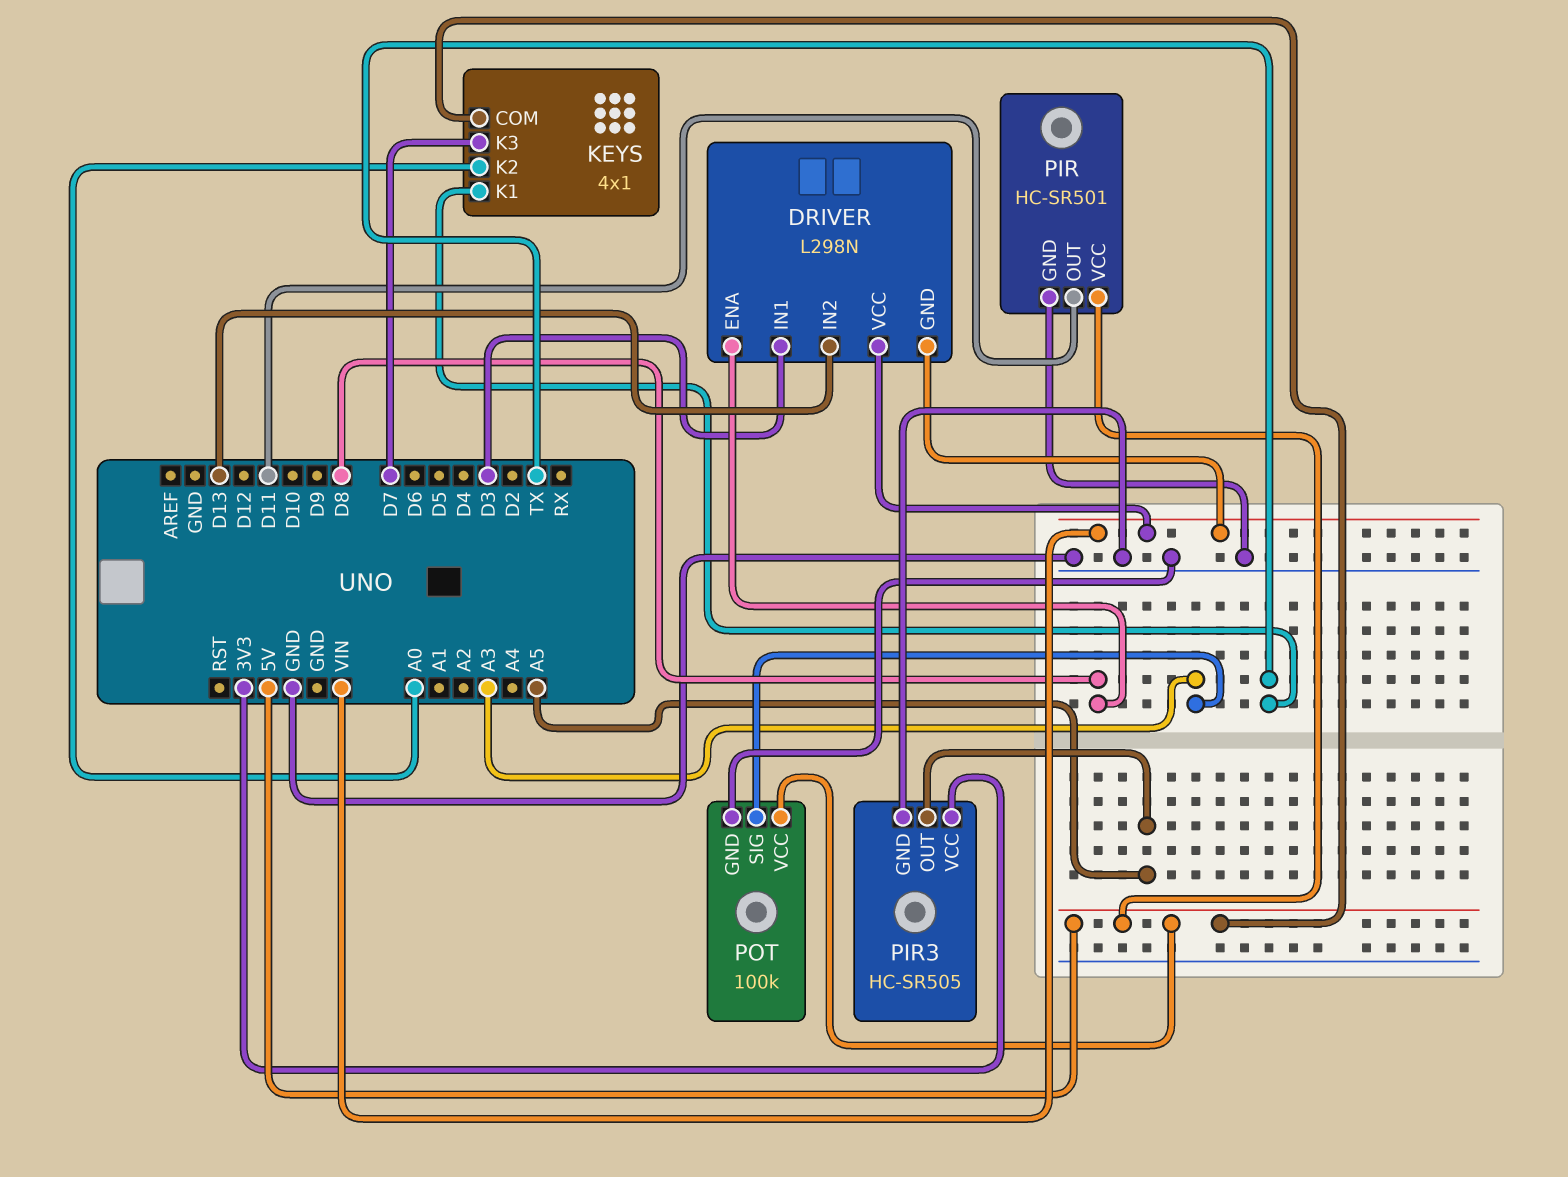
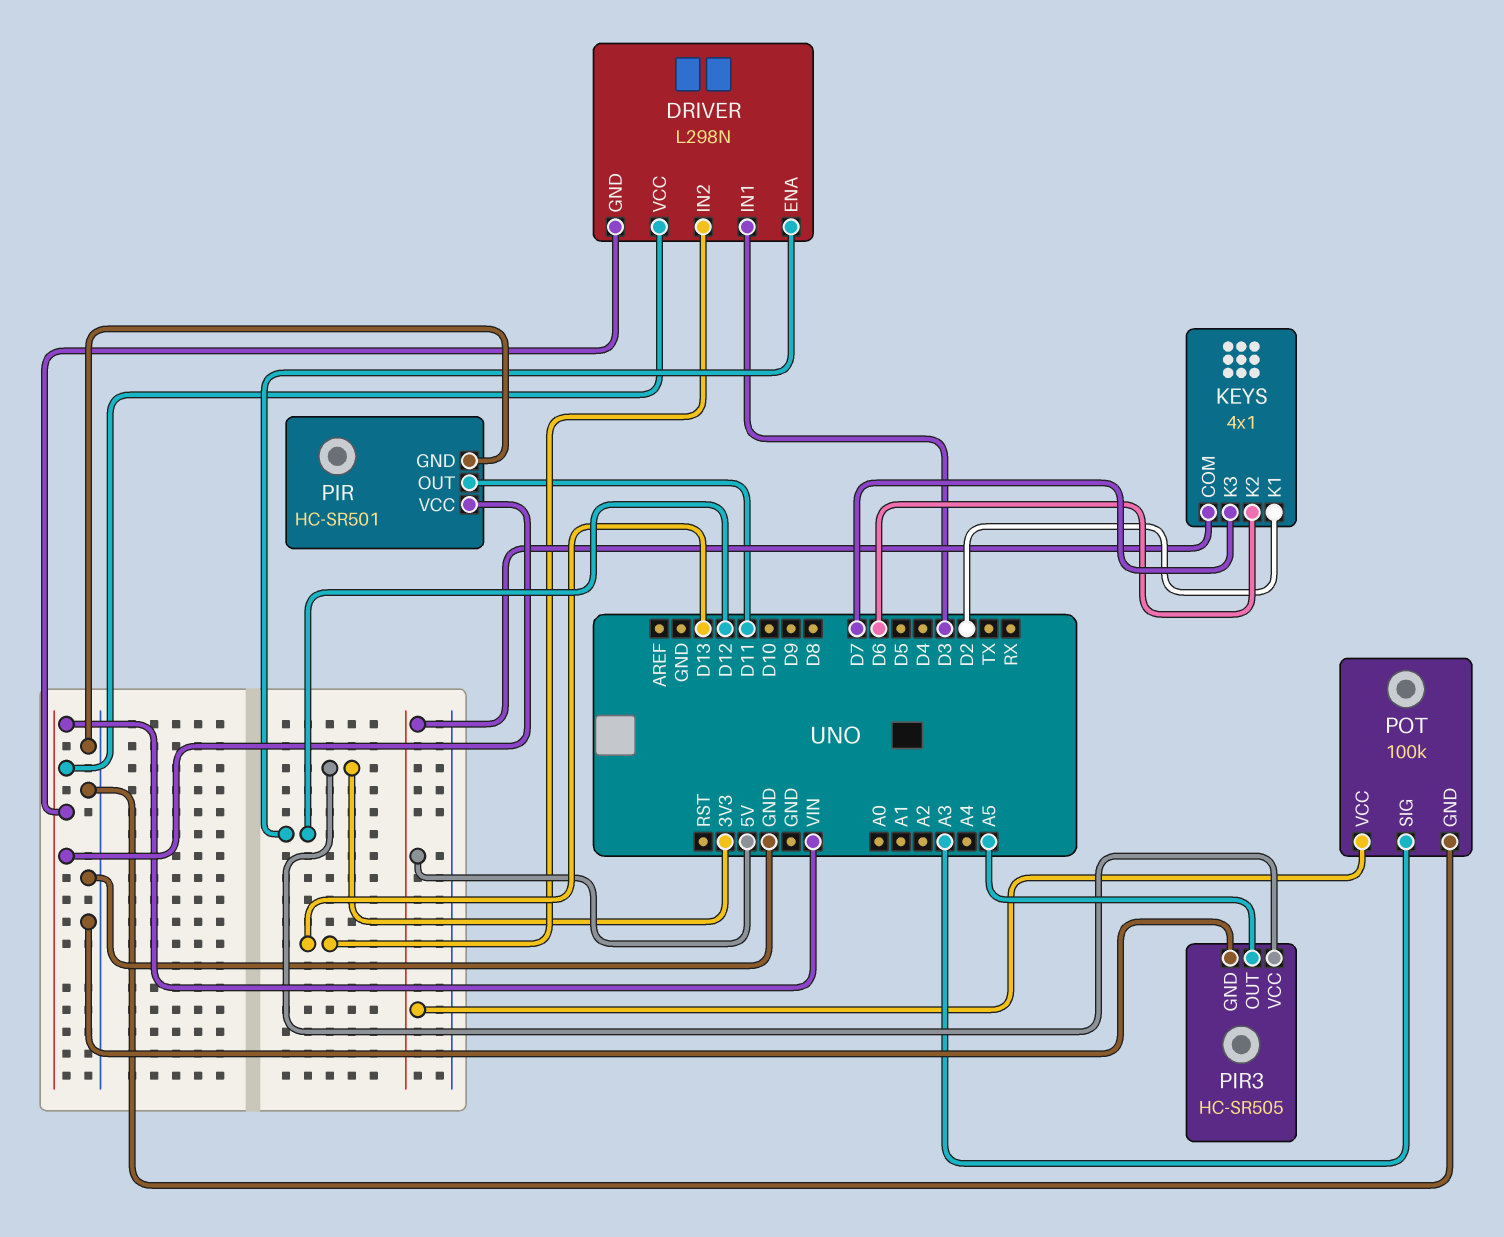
DRIVER pin ENA: D8 -> D12
KEYS pin K1: TX -> D2
KEYS pin K2: A0 -> D6
PIR pin VCC: 5V -> VIN

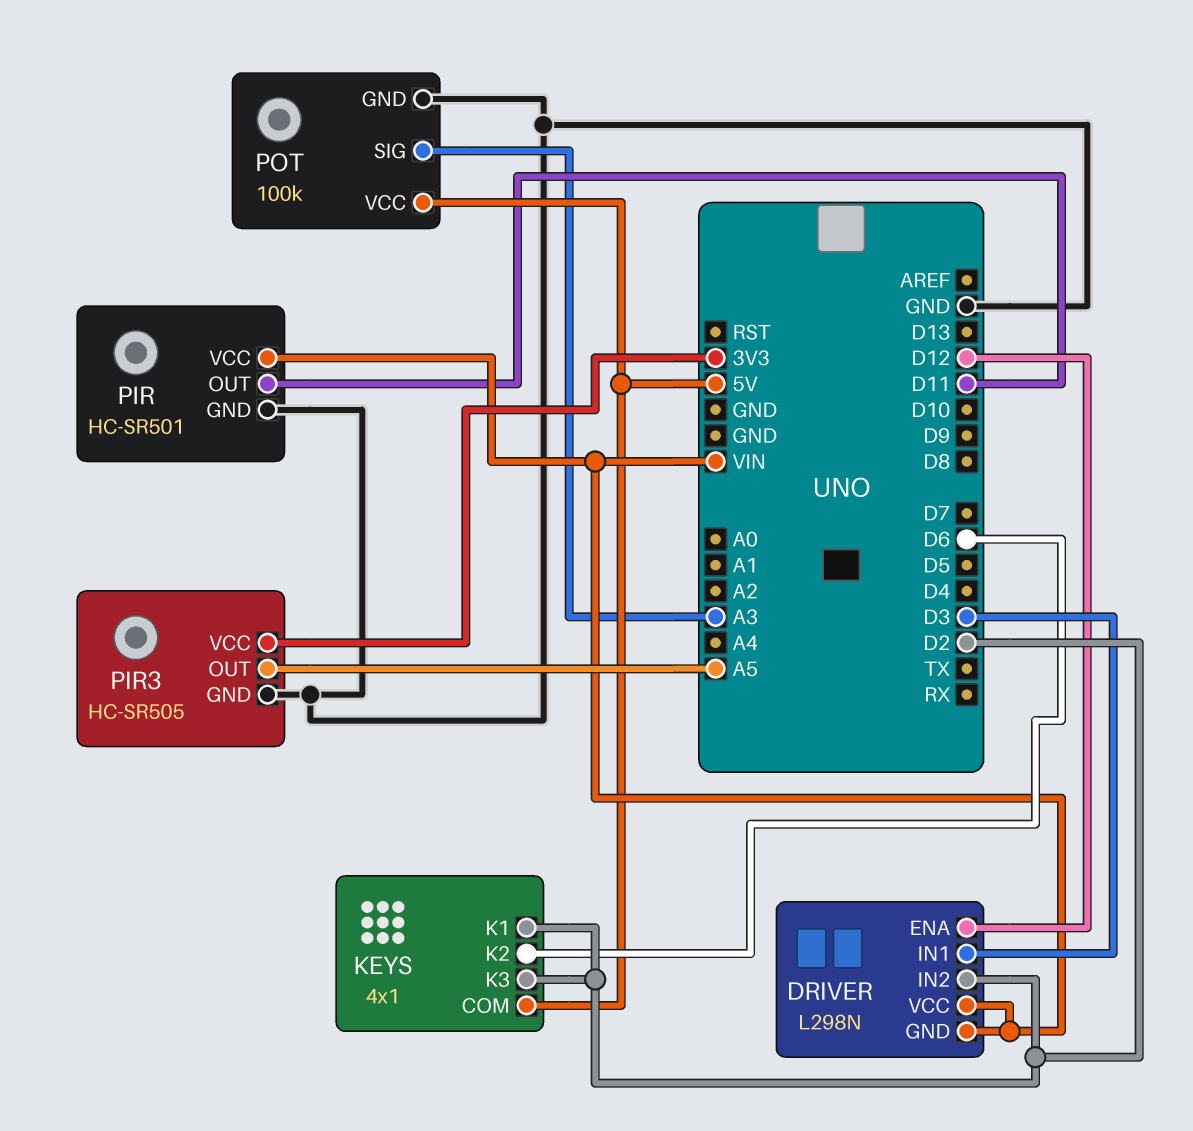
DRIVER pin IN2: D13 -> D2
KEYS pin K3: D7 -> D2

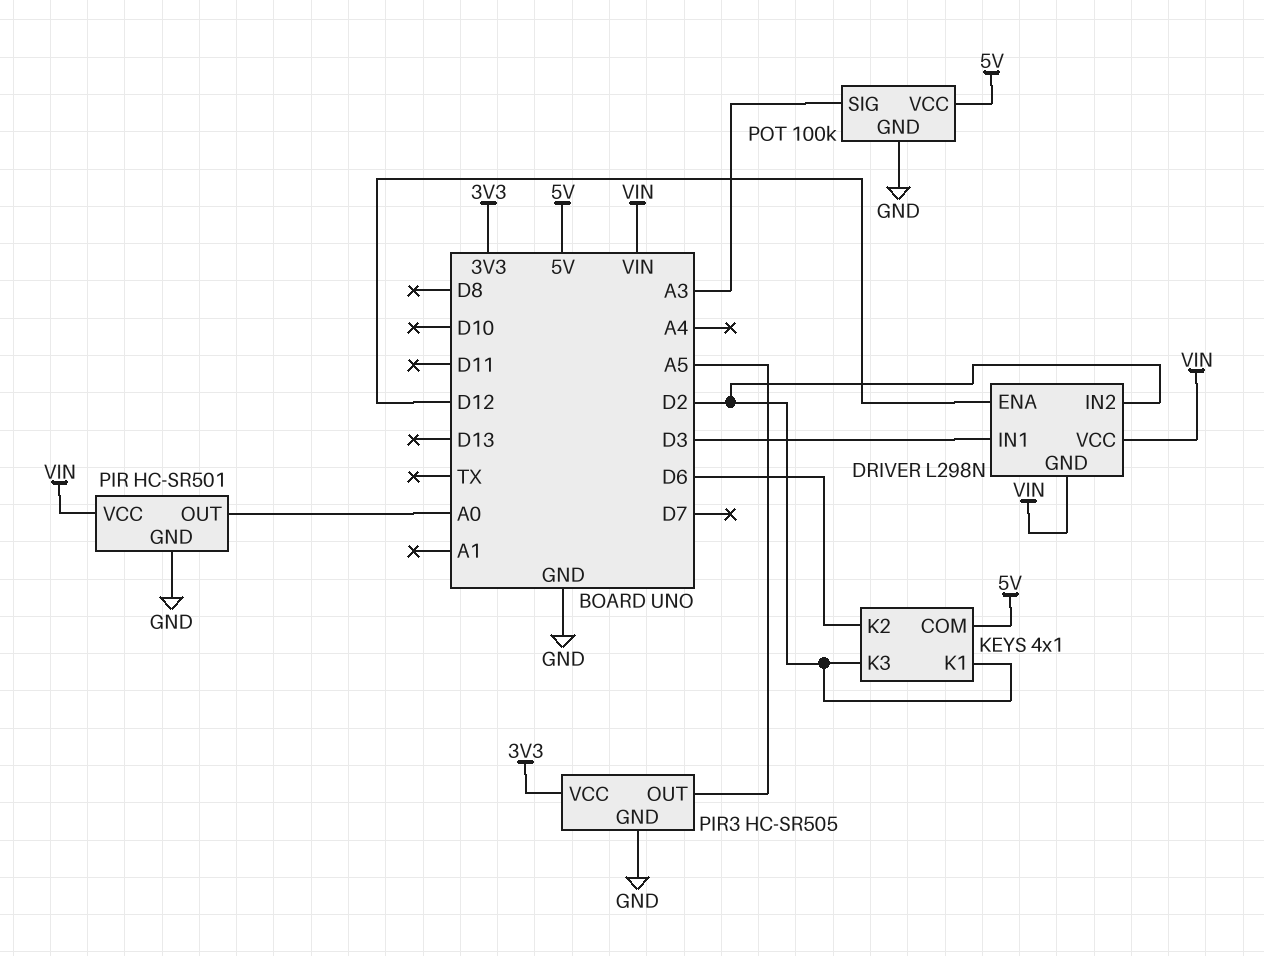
PIR pin OUT: D11 -> A0

